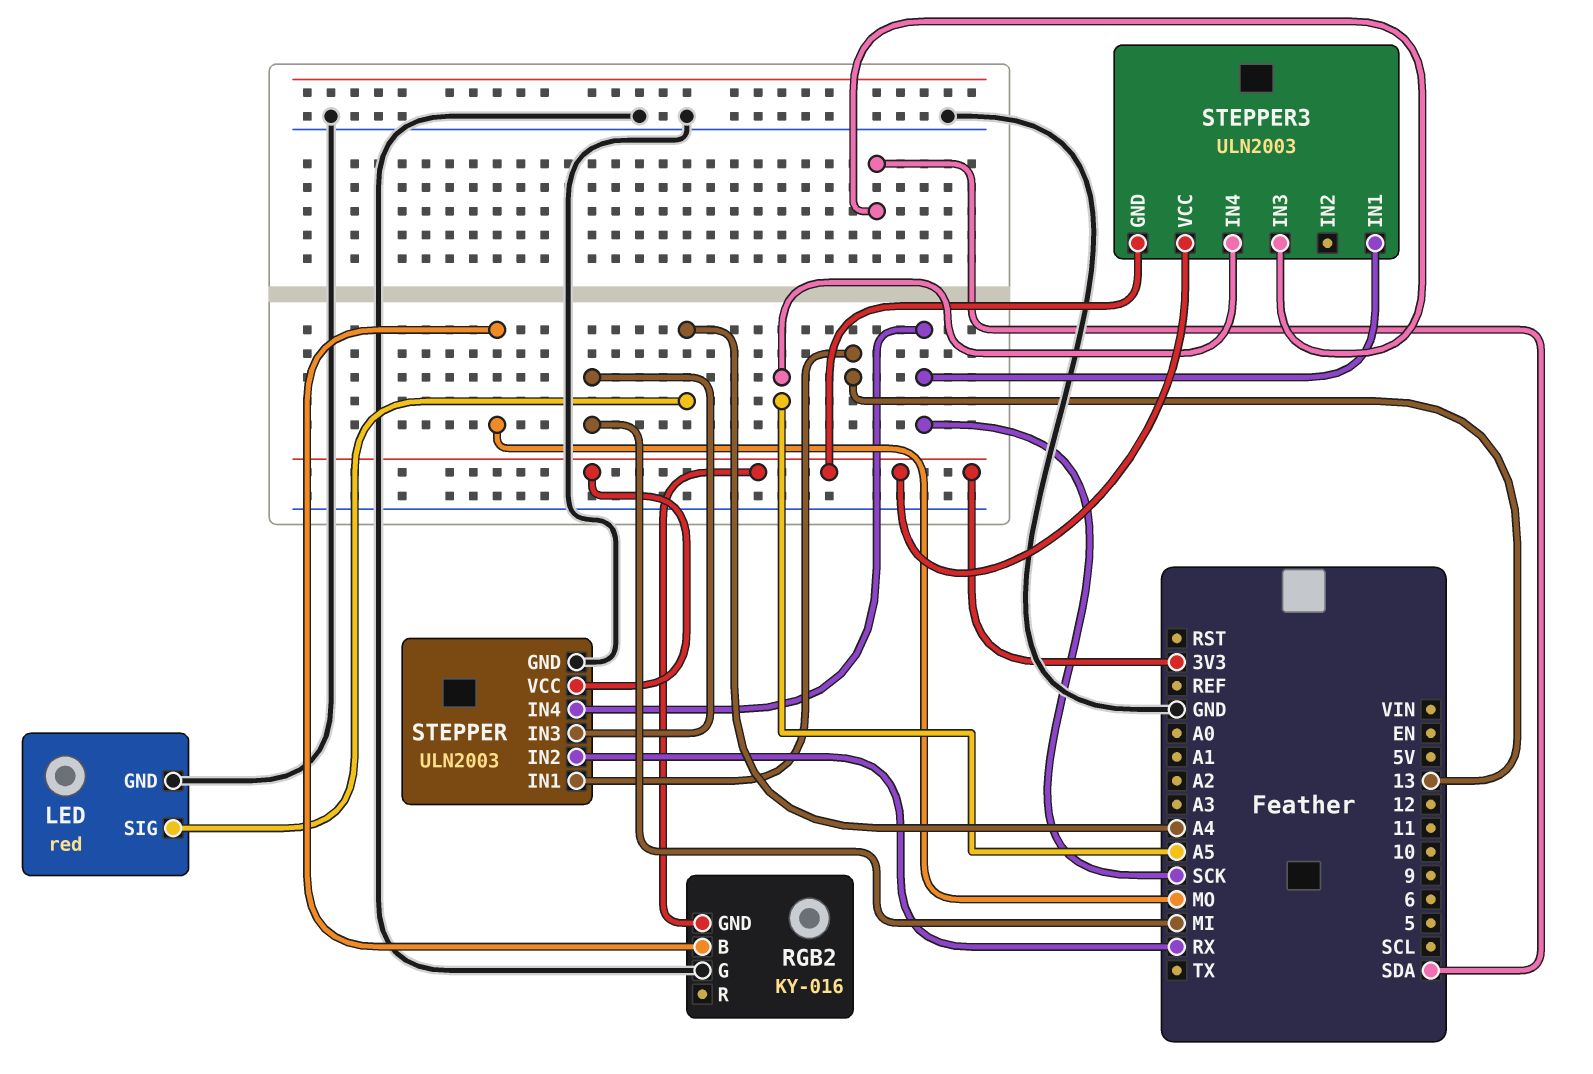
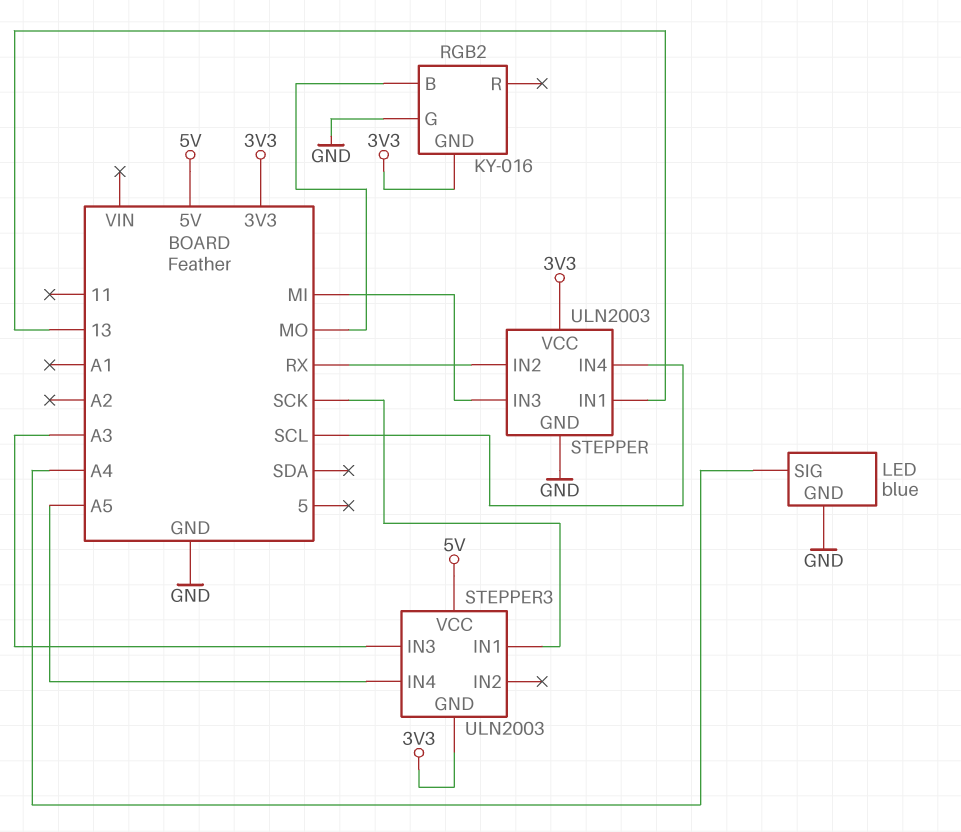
LED: red -> blue
STEPPER pin IN4: SCK -> SCL
STEPPER3 pin IN3: SDA -> A3
STEPPER3 pin VCC: 3V3 -> 5V

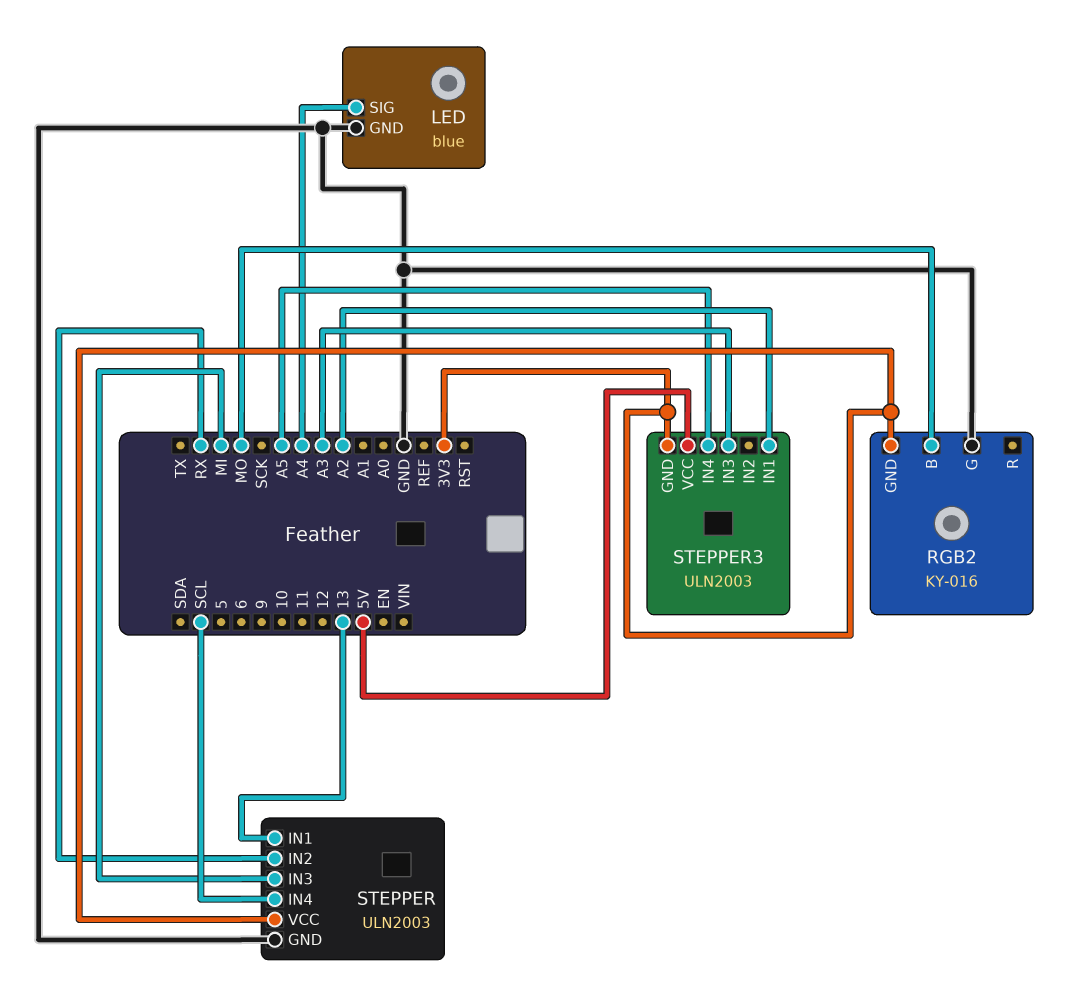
STEPPER3 pin IN1: SCK -> A2

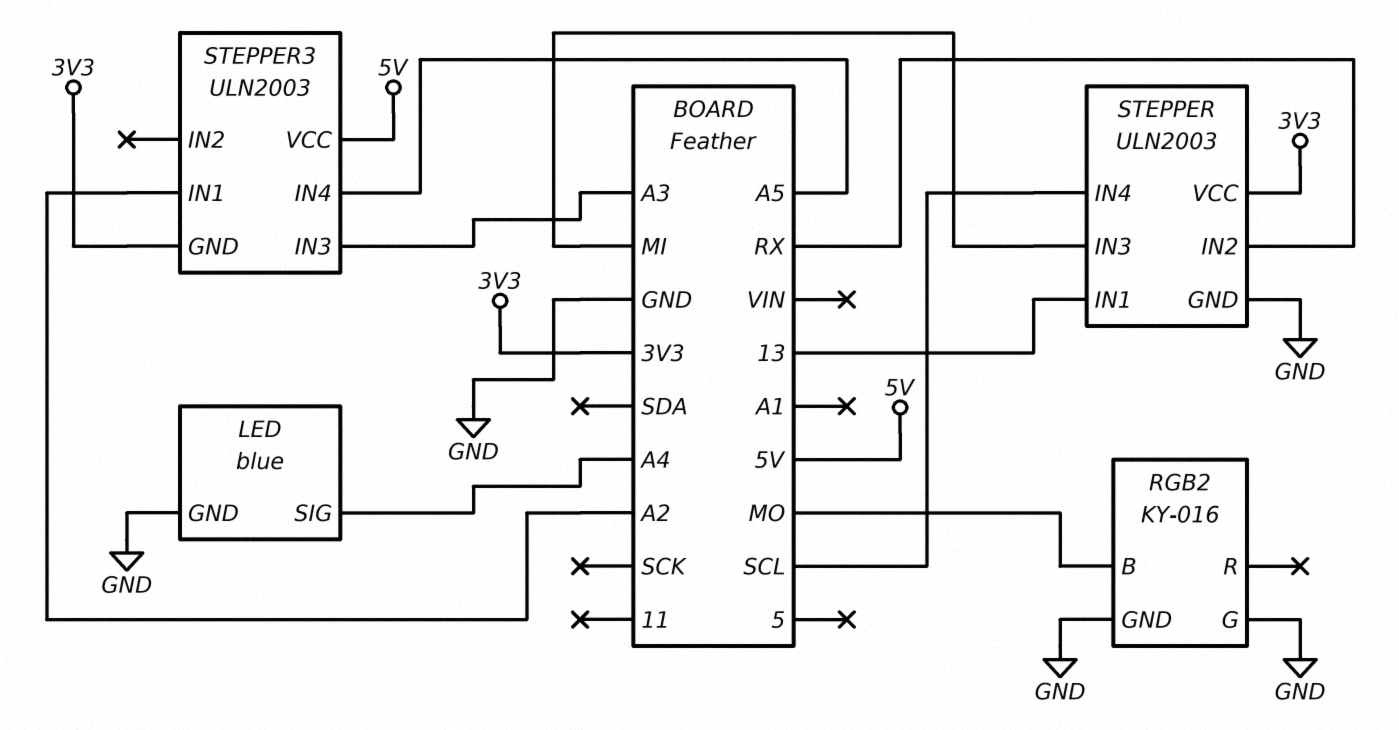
RGB2 pin GND: 3V3 -> GND

